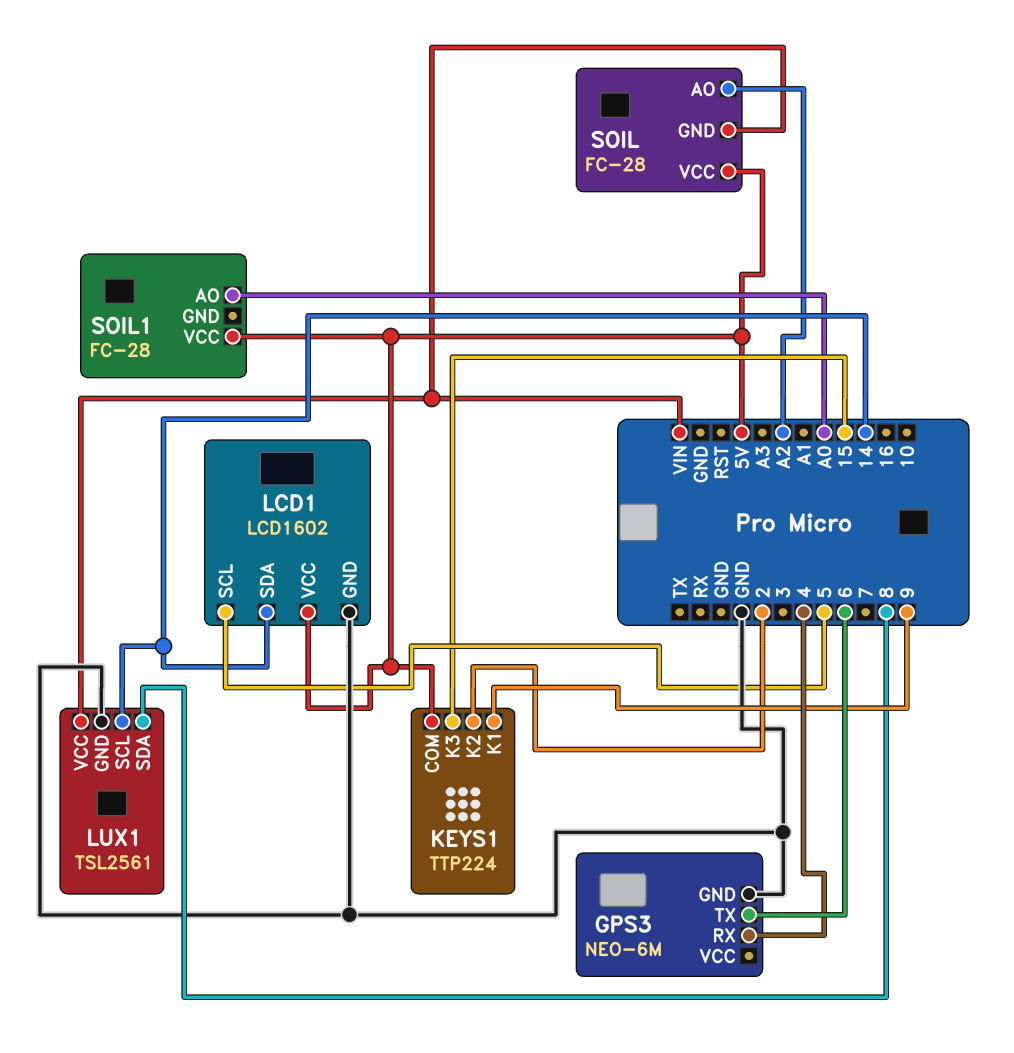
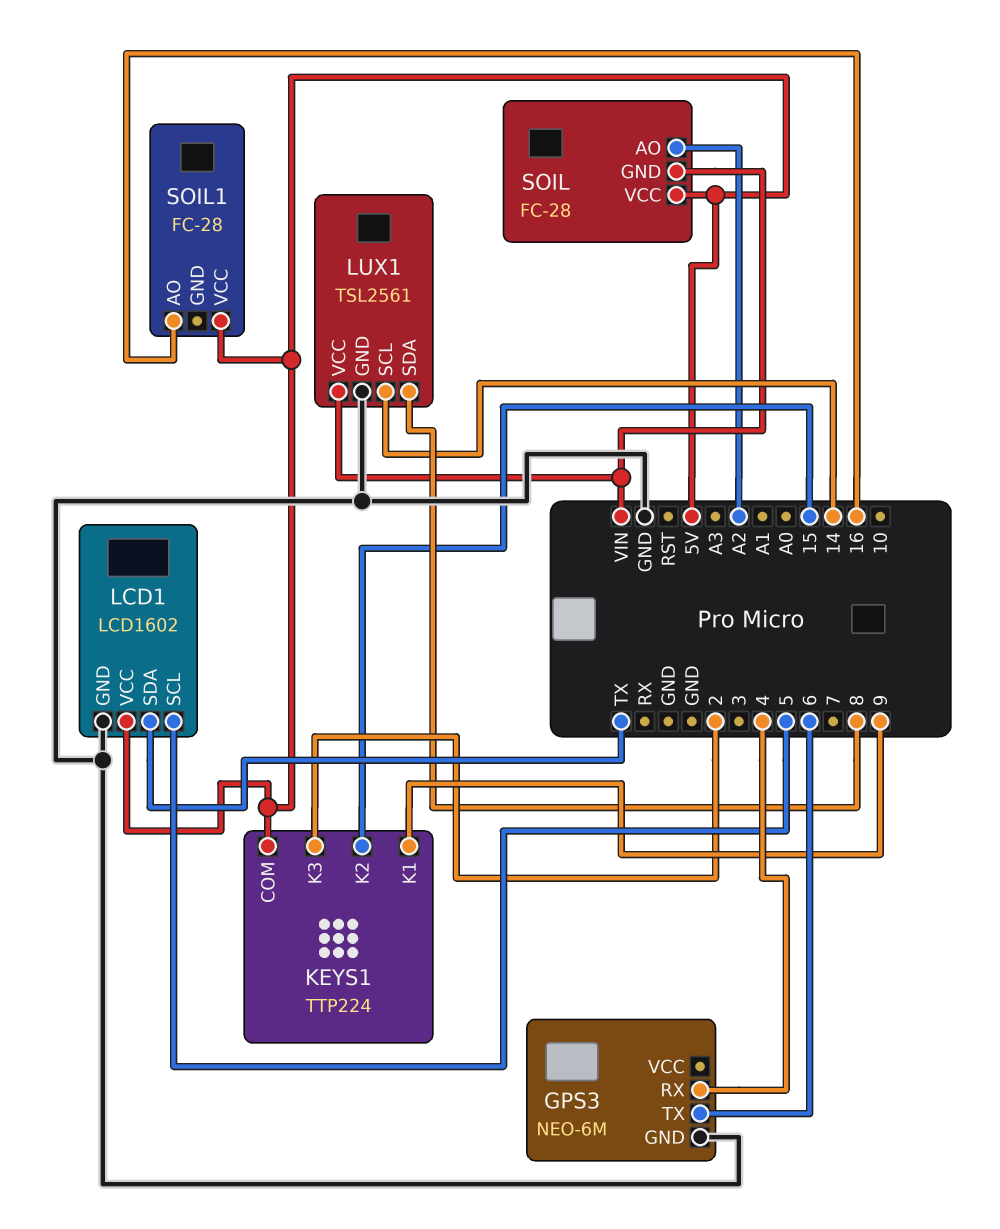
KEYS1 pin K2: 2 -> 15
KEYS1 pin K3: 15 -> 2
LCD1 pin SDA: 14 -> TX
SOIL1 pin AO: A0 -> 16

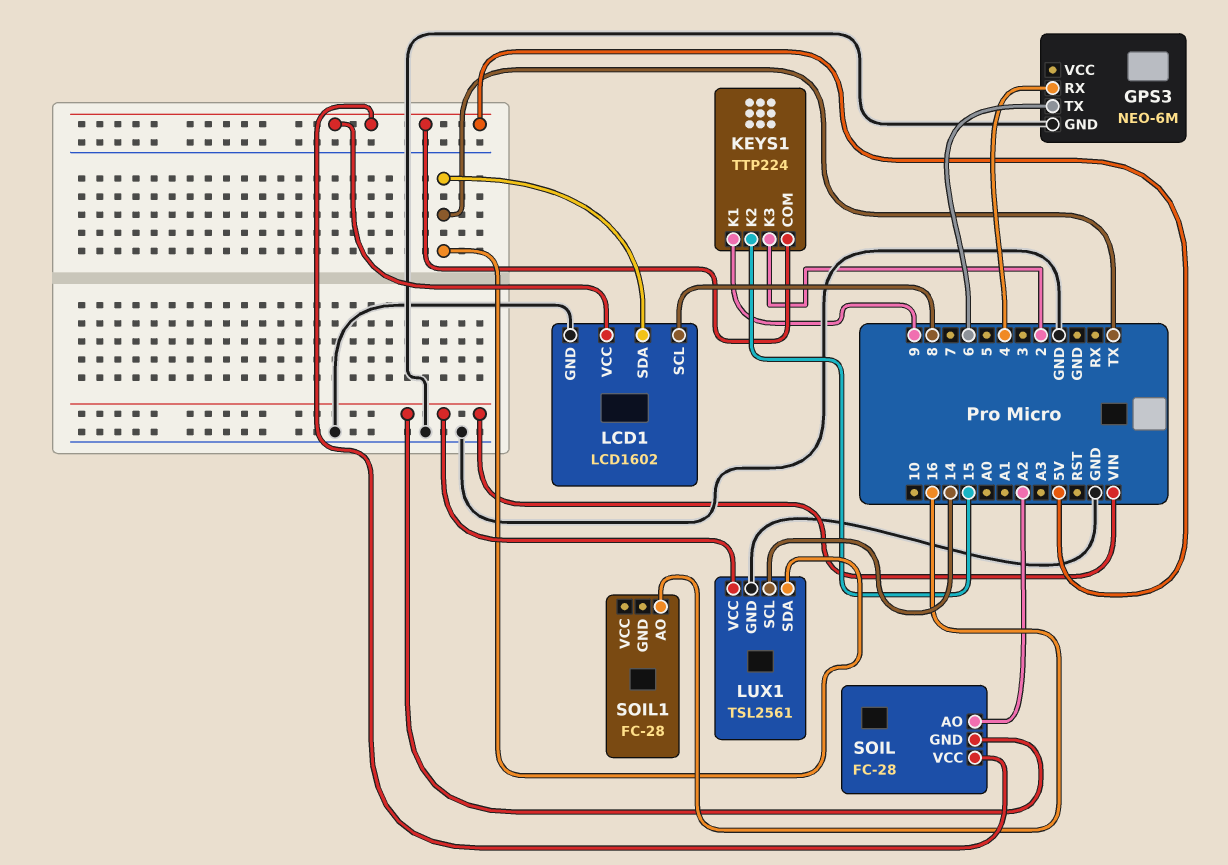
LCD1 pin SCL: 5 -> 8
LUX1 pin SDA: 8 -> TX
SOIL1 pin VCC: 5V -> none

